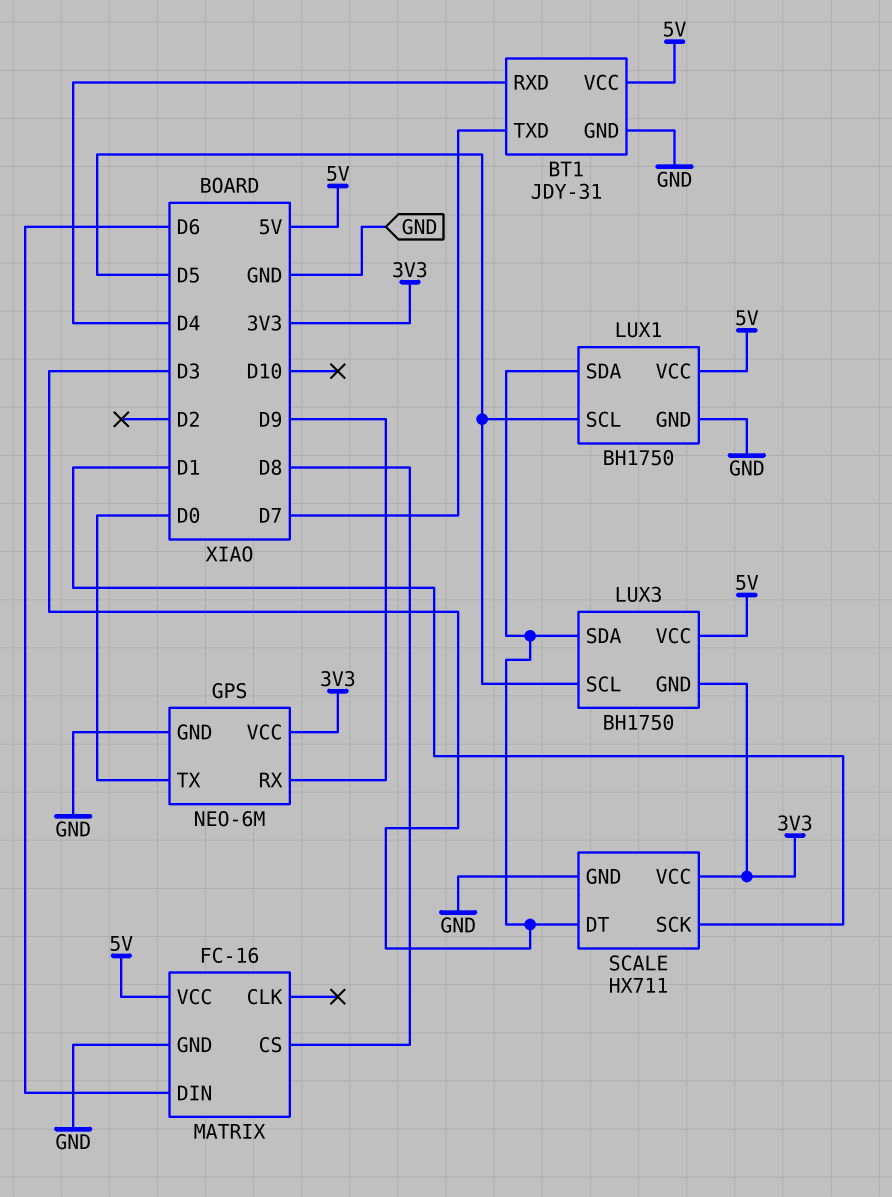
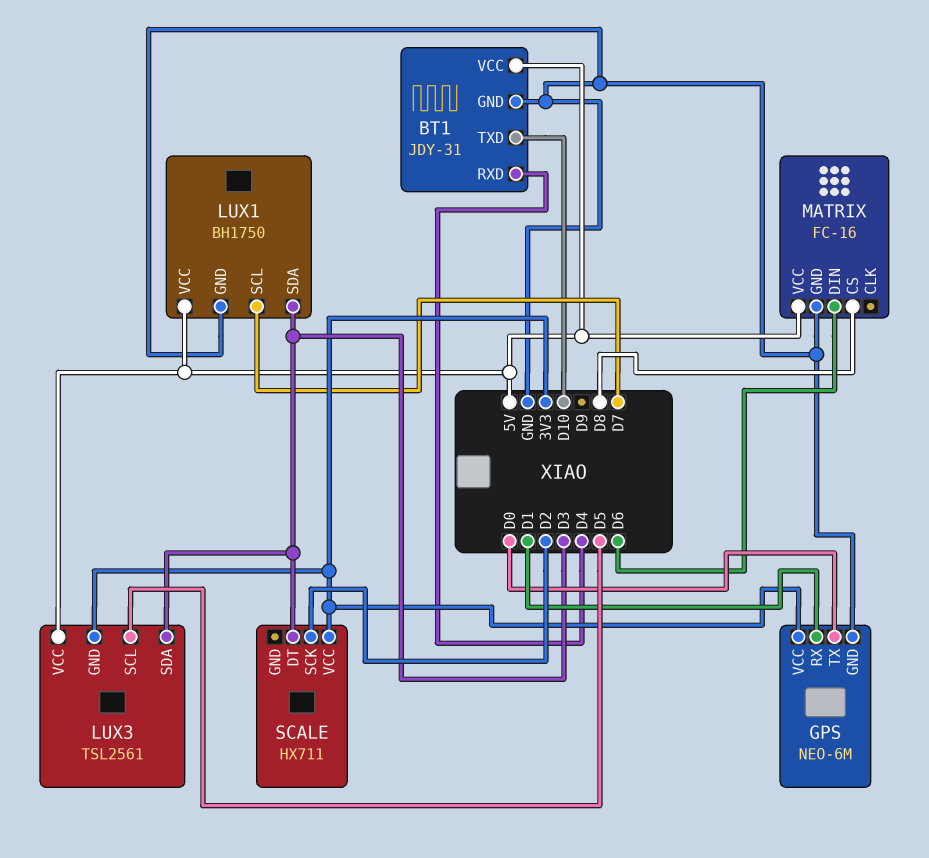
BT1 pin TXD: D7 -> D10
GPS pin RX: D9 -> D1
LUX1 pin SCL: D5 -> D7
LUX3: BH1750 -> TSL2561
SCALE pin GND: GND -> none
SCALE pin SCK: D1 -> D2

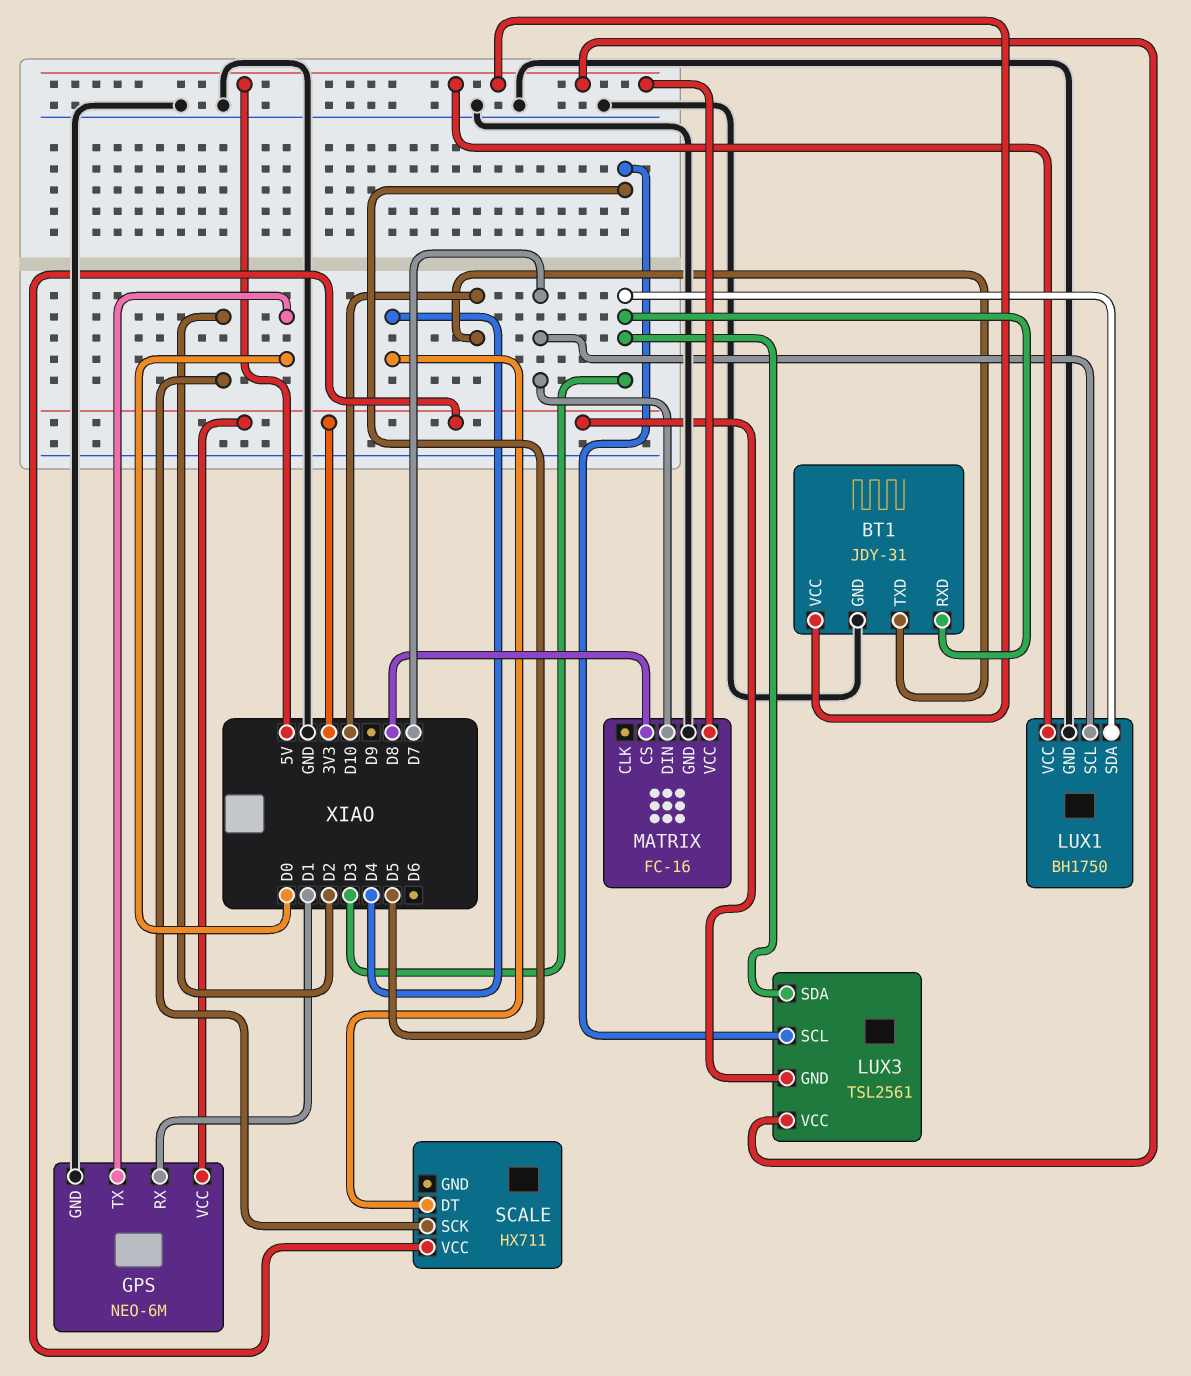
BT1 pin RXD: D4 -> D3
MATRIX pin DIN: D6 -> D7
SCALE pin DT: D3 -> D4

